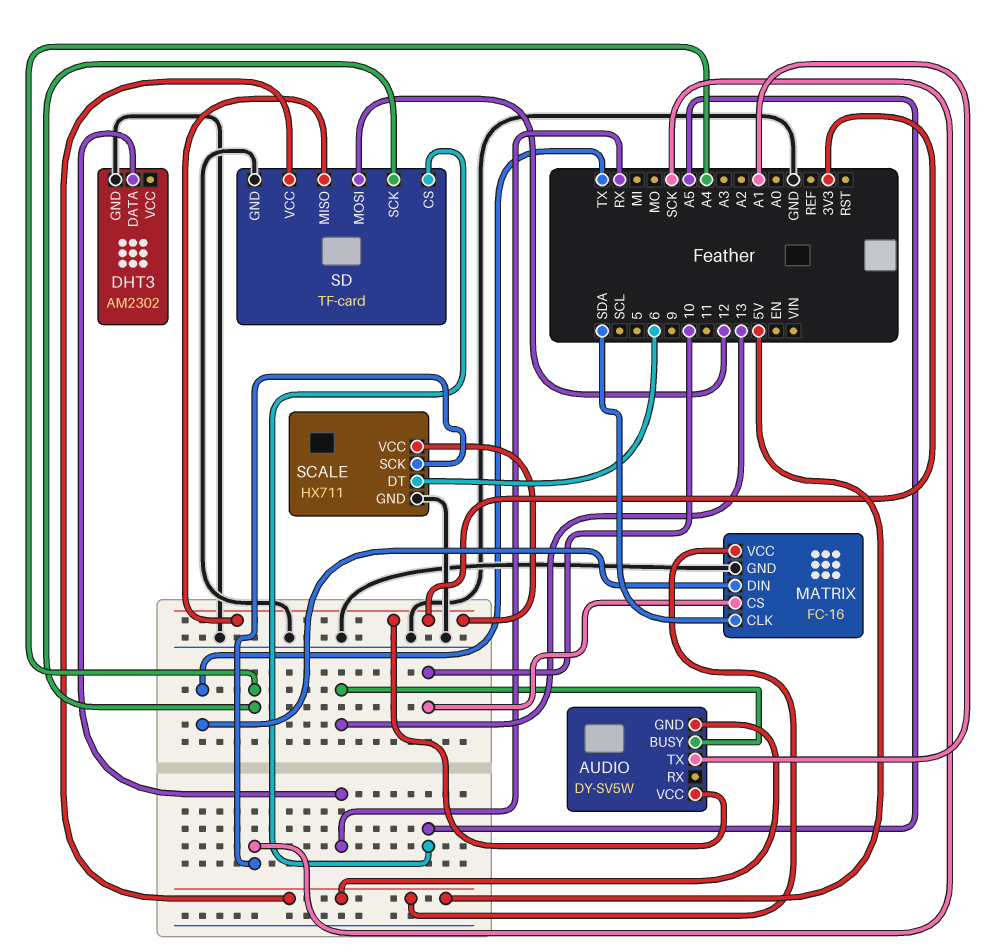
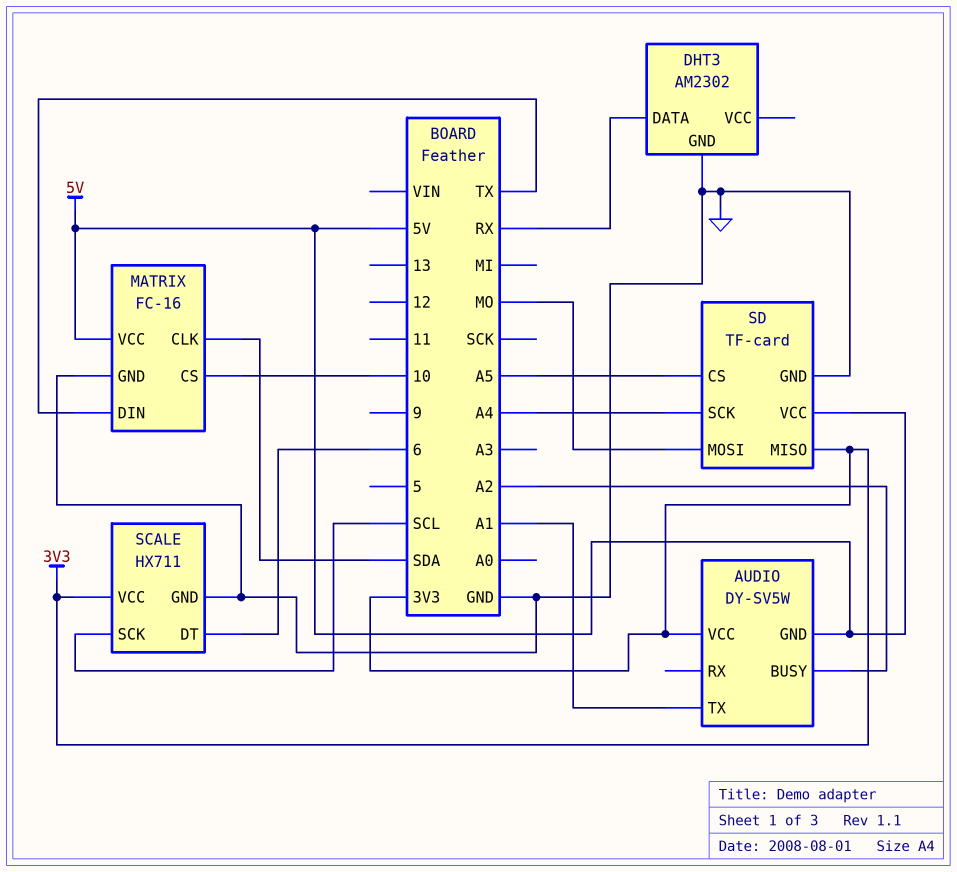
AUDIO pin BUSY: 13 -> A2
SCALE pin SCK: SCK -> SCL
SD pin MOSI: 12 -> MO

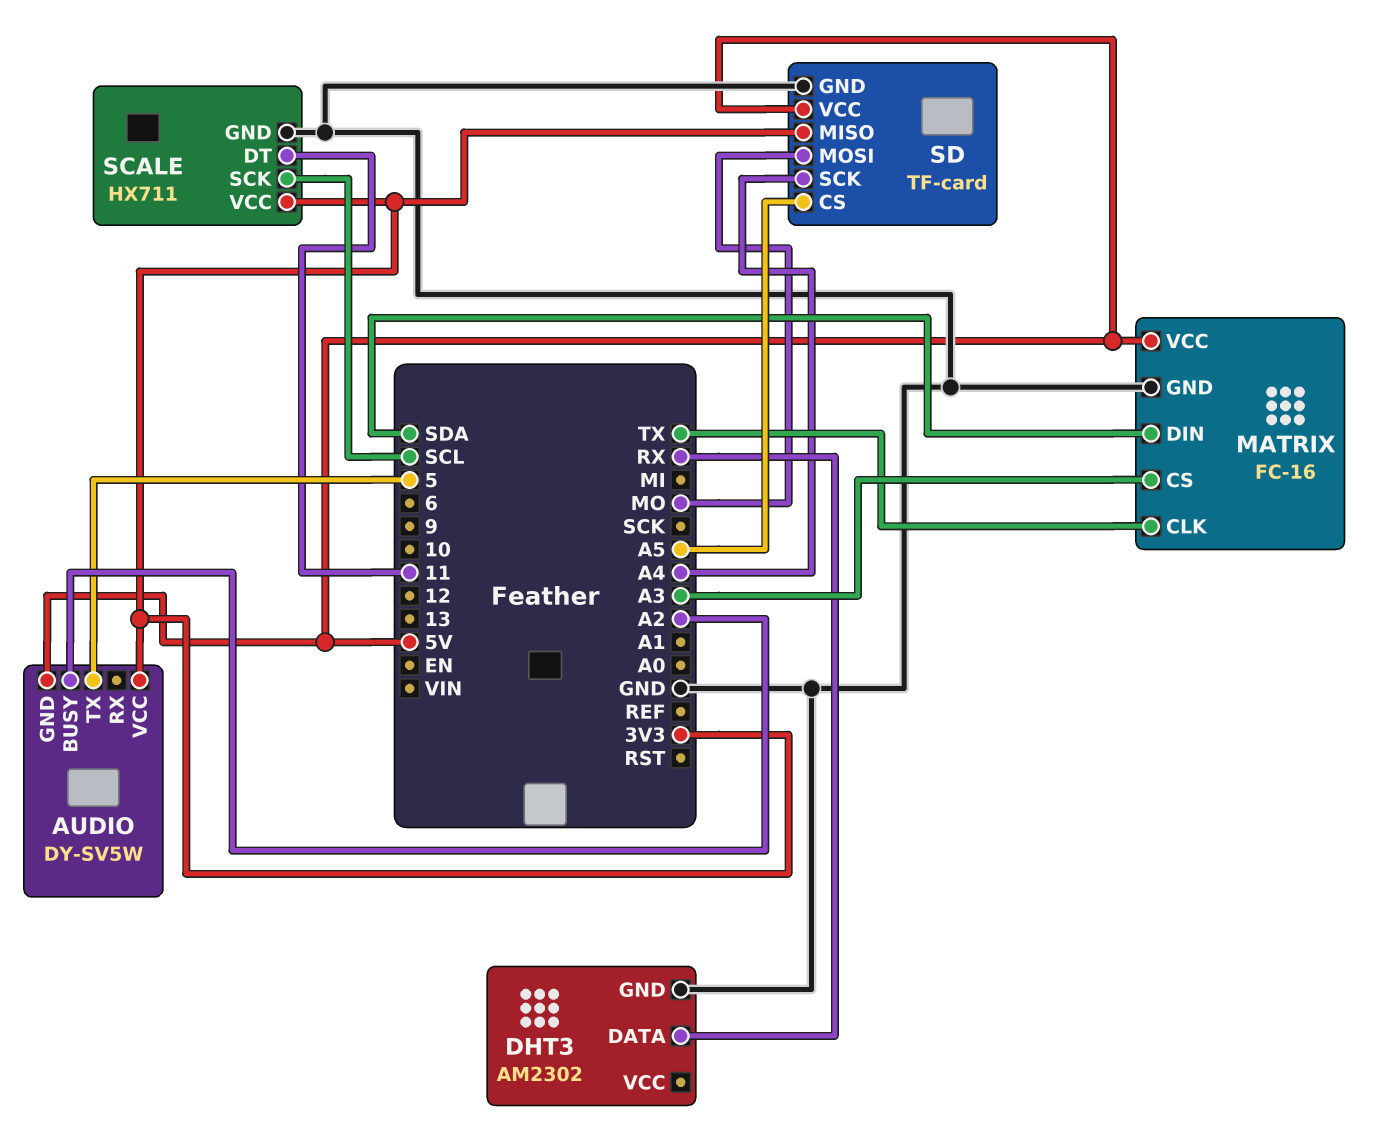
AUDIO pin TX: A1 -> 5
MATRIX pin CLK: SDA -> TX
MATRIX pin CS: 10 -> A3
MATRIX pin DIN: TX -> SDA
SCALE pin DT: 6 -> 11

